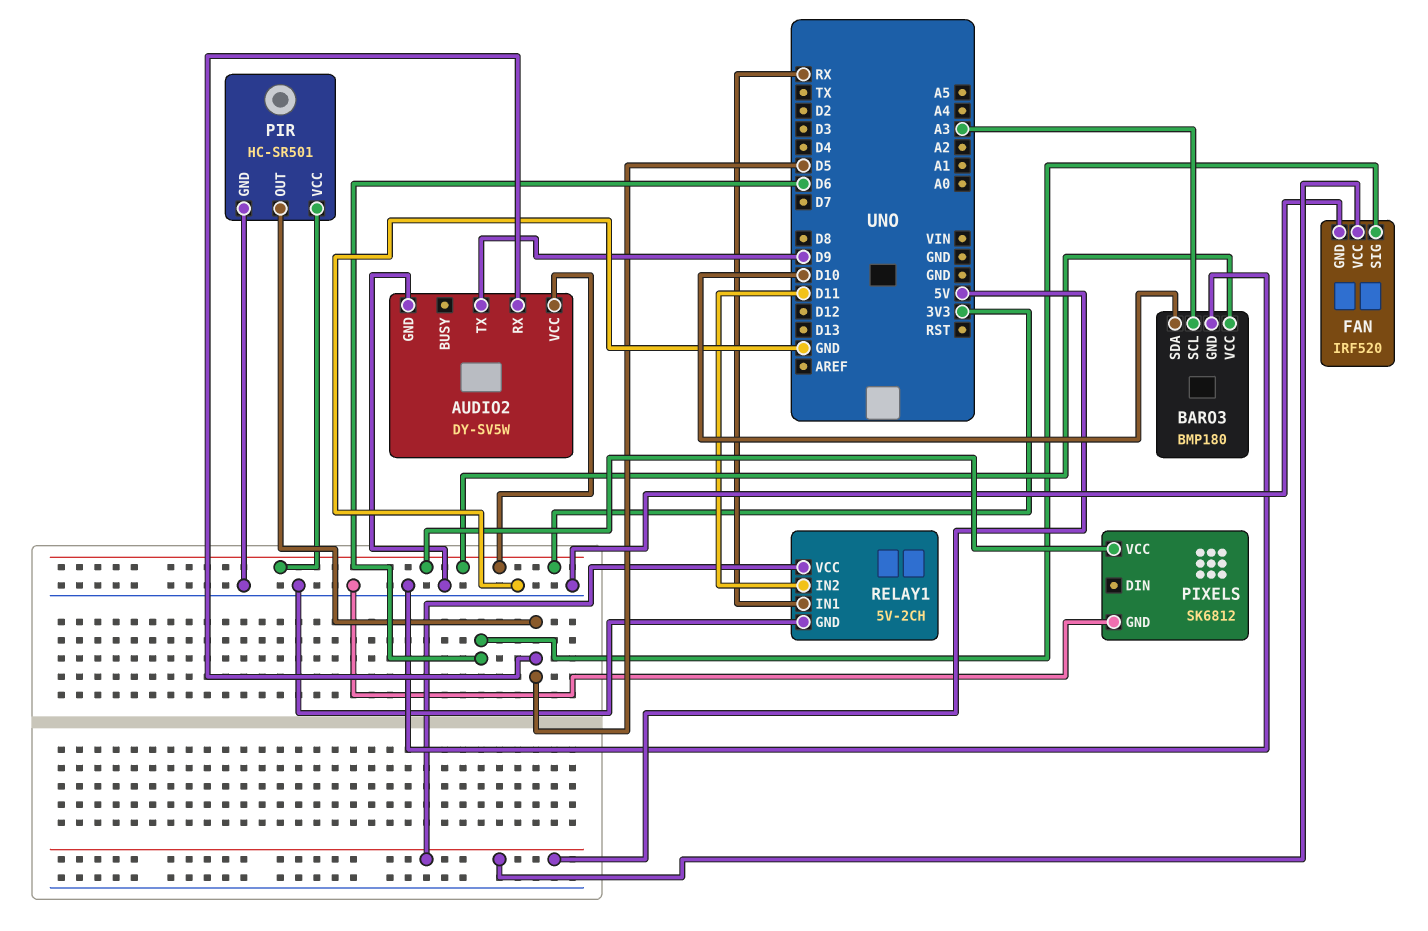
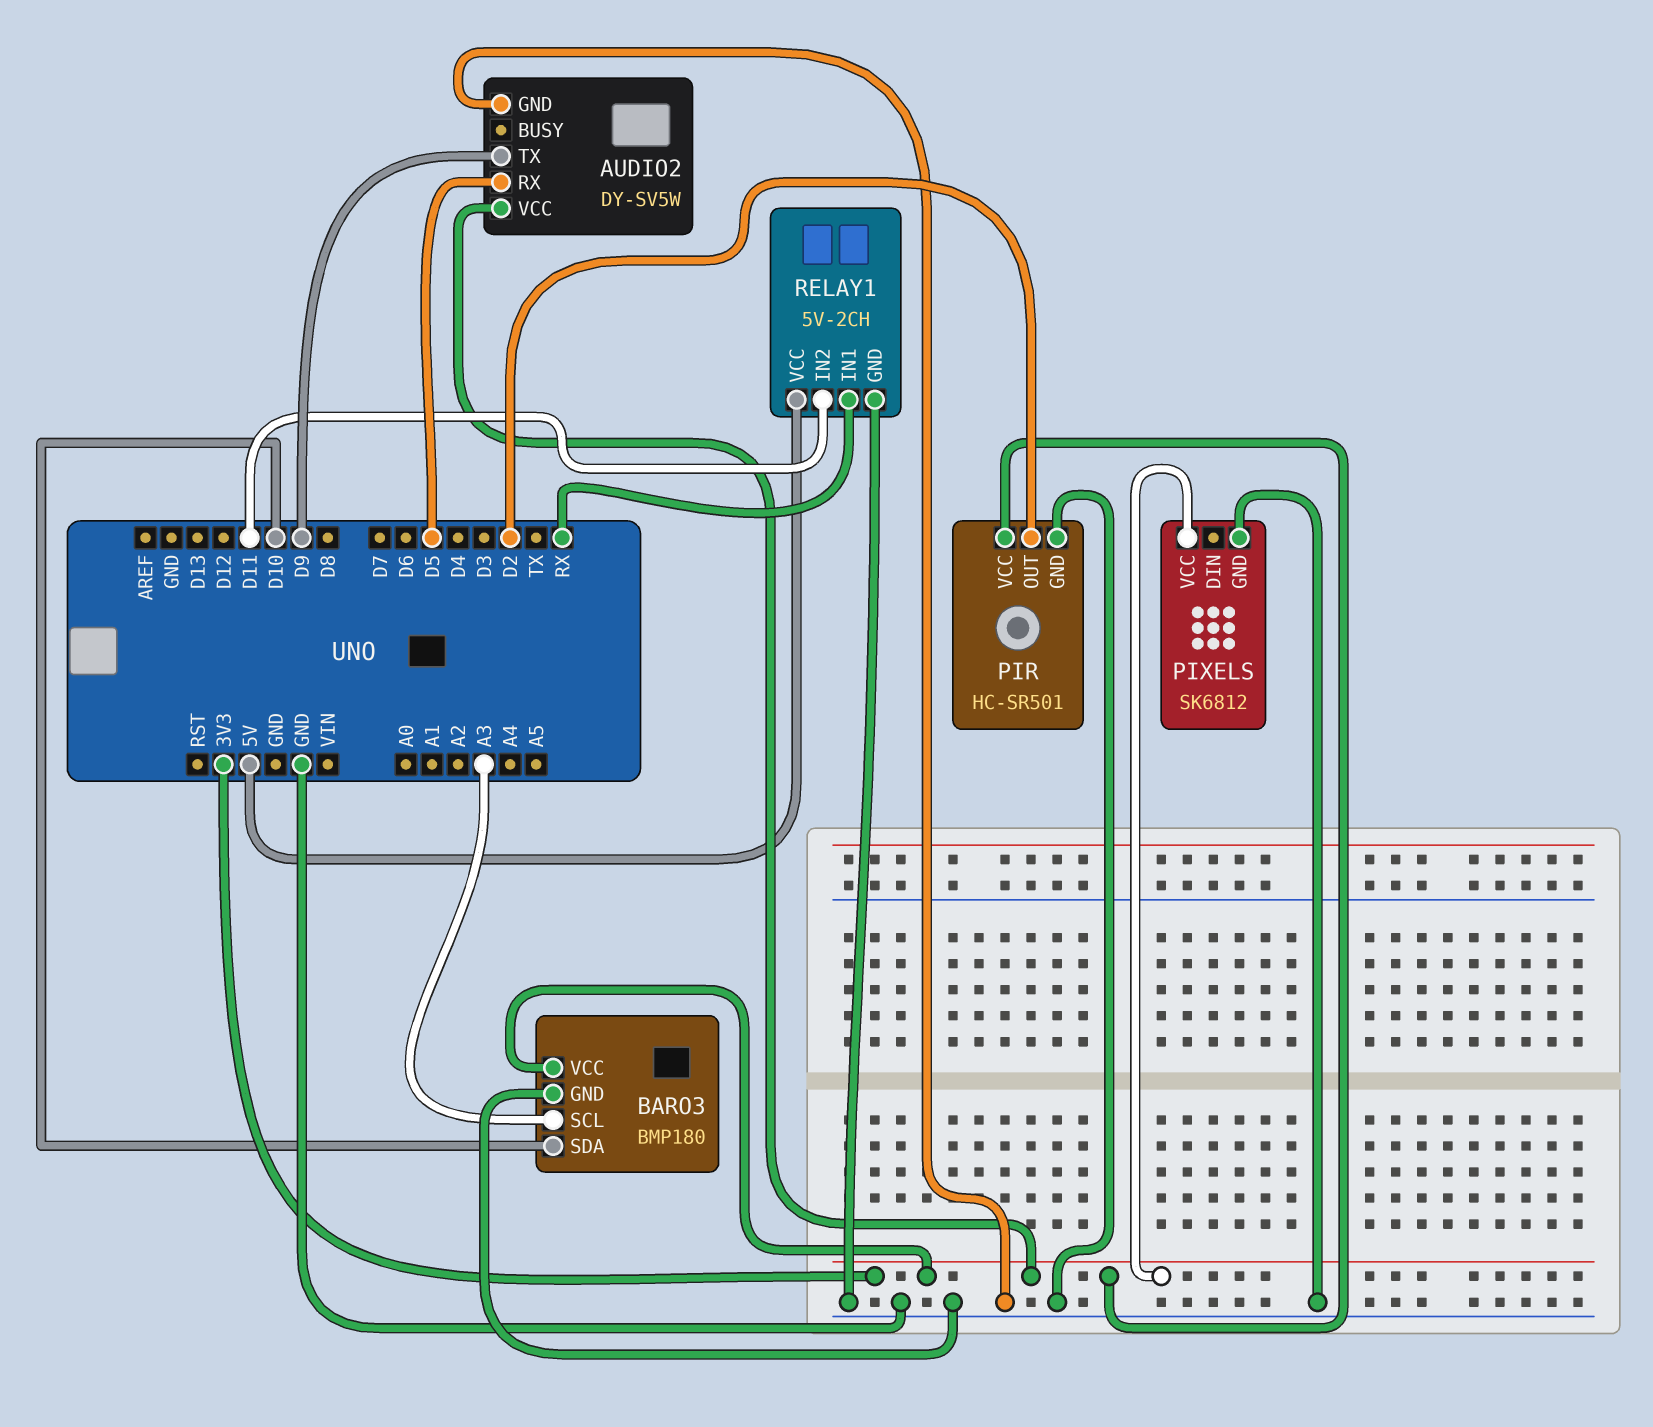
FAN: IRF520 -> none
FAN pin GND: GND -> none
FAN pin SIG: D6 -> none
FAN pin VCC: 5V -> none
PIR pin OUT: D5 -> D2

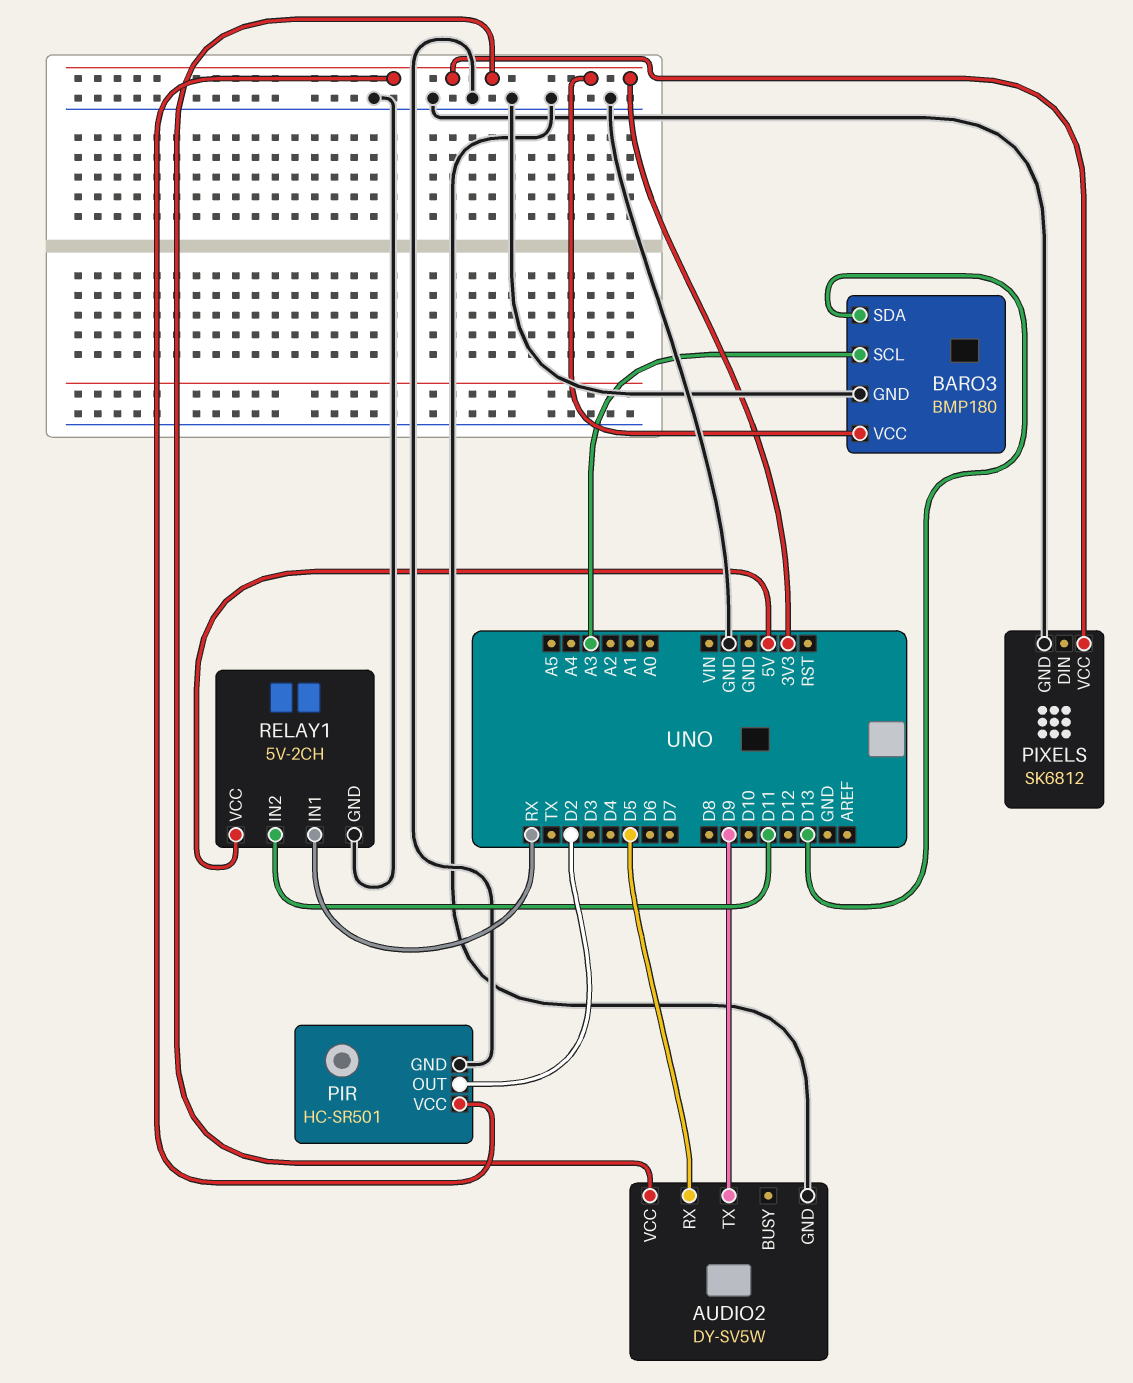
BARO3 pin SDA: D10 -> D13

